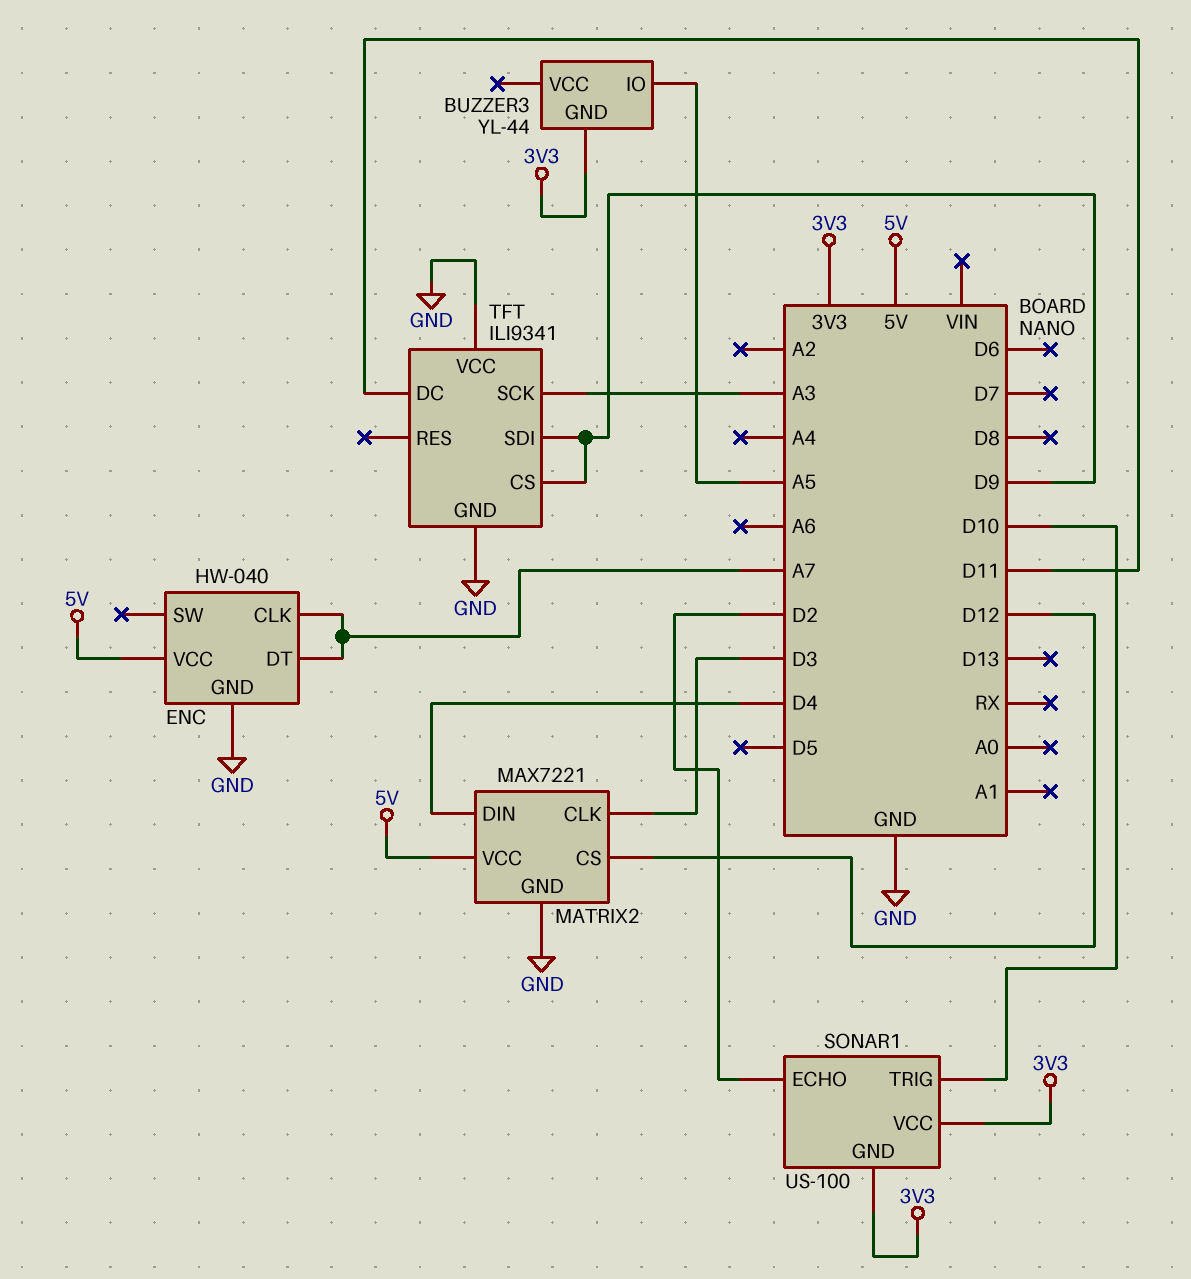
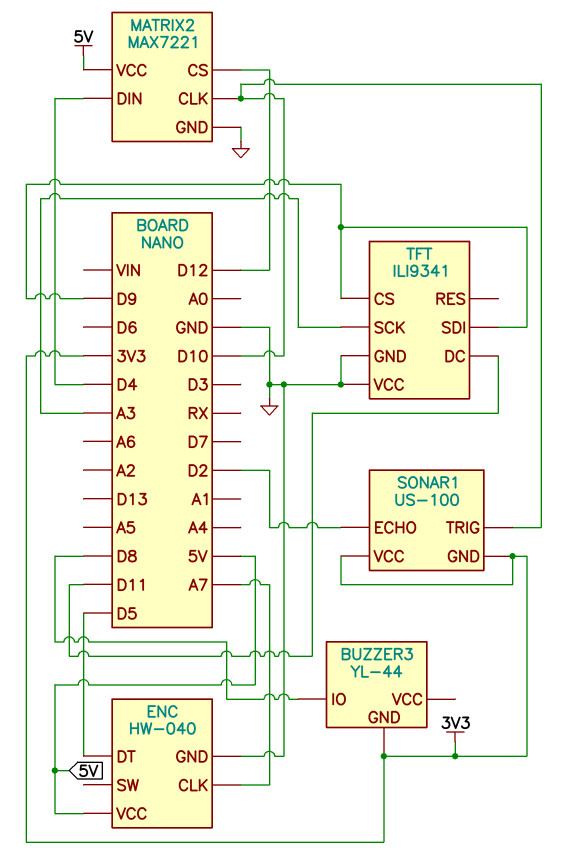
BUZZER3 pin IO: A5 -> D8
ENC pin DT: A7 -> D5
MATRIX2 pin CLK: D3 -> D10

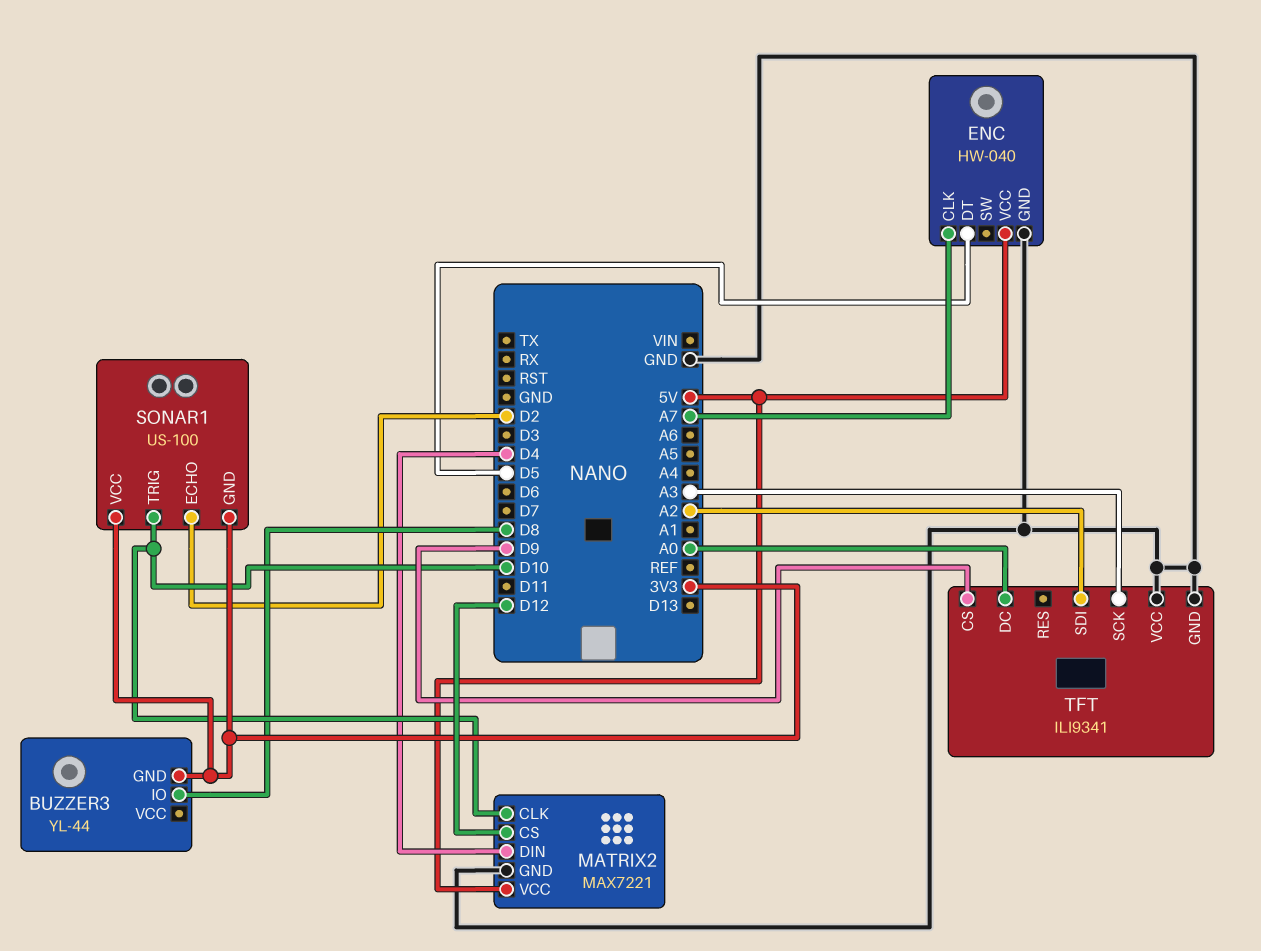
TFT pin DC: D11 -> A0
TFT pin SDI: D9 -> A2

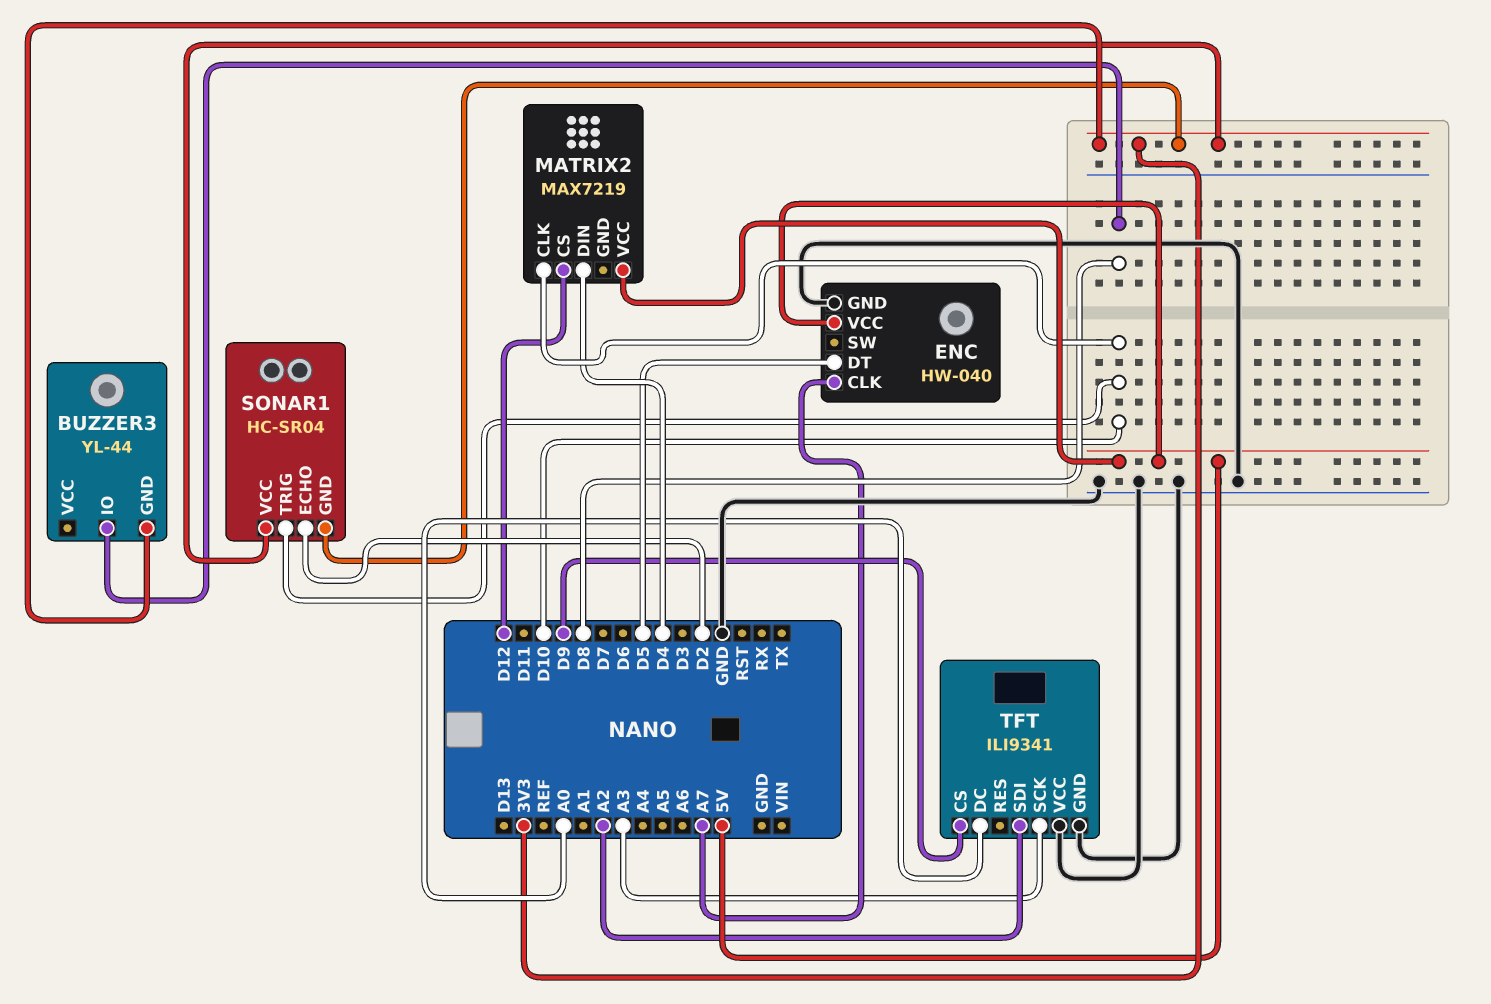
MATRIX2: MAX7221 -> MAX7219
MATRIX2 pin GND: GND -> none
SONAR1: US-100 -> HC-SR04

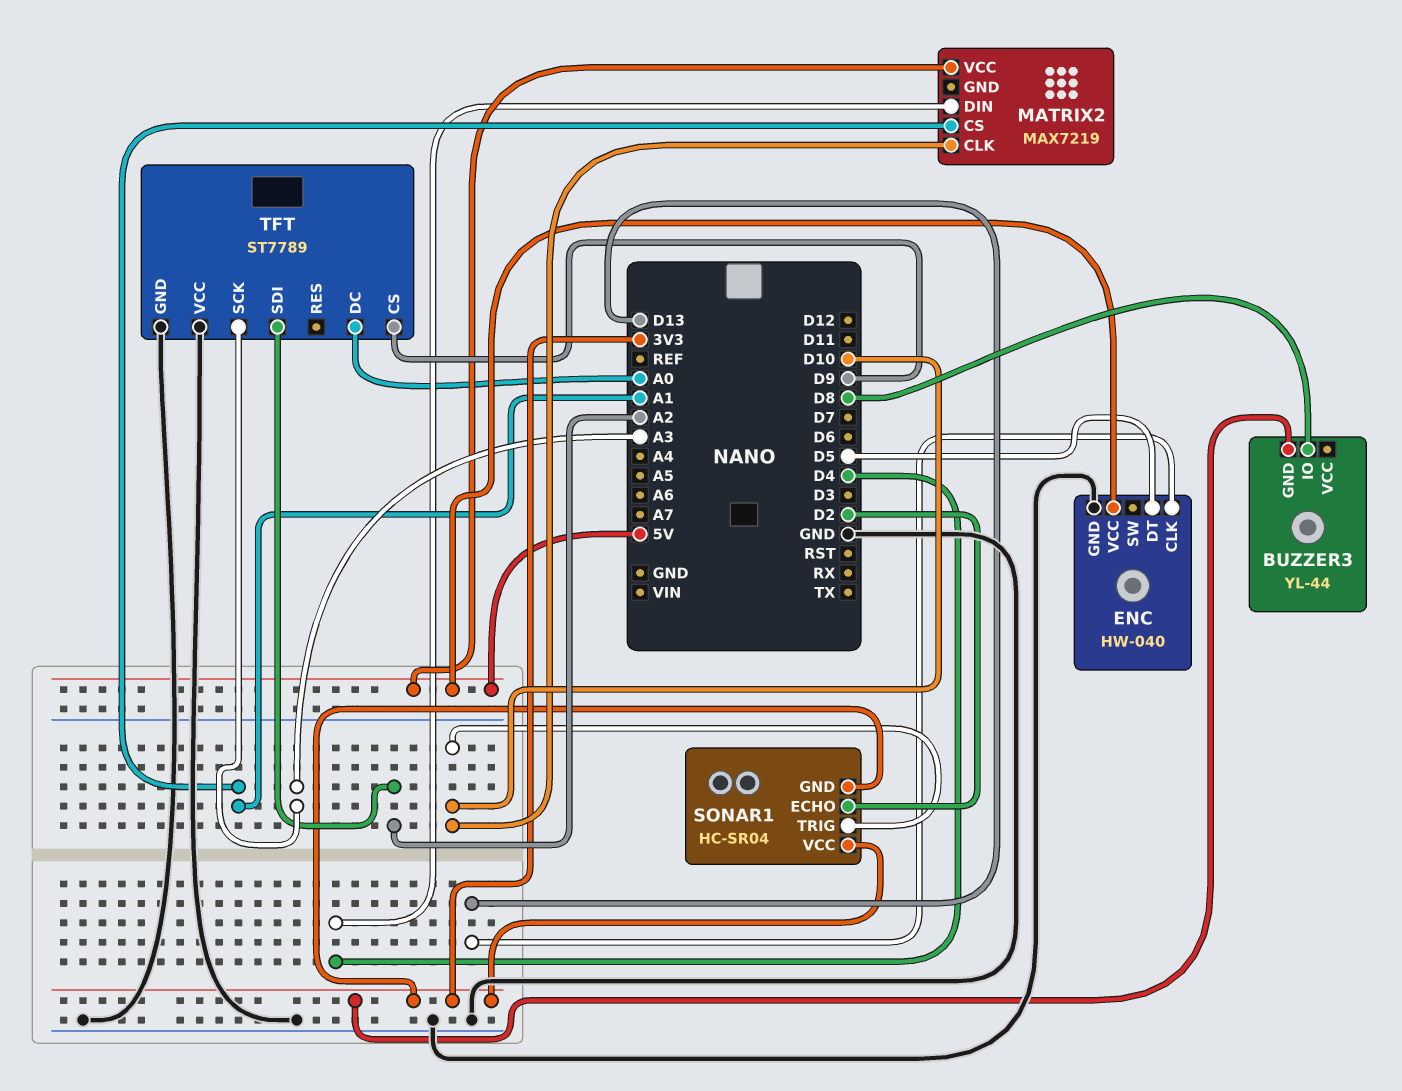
ENC pin CLK: A7 -> D13
MATRIX2 pin CS: D12 -> A1
TFT: ILI9341 -> ST7789

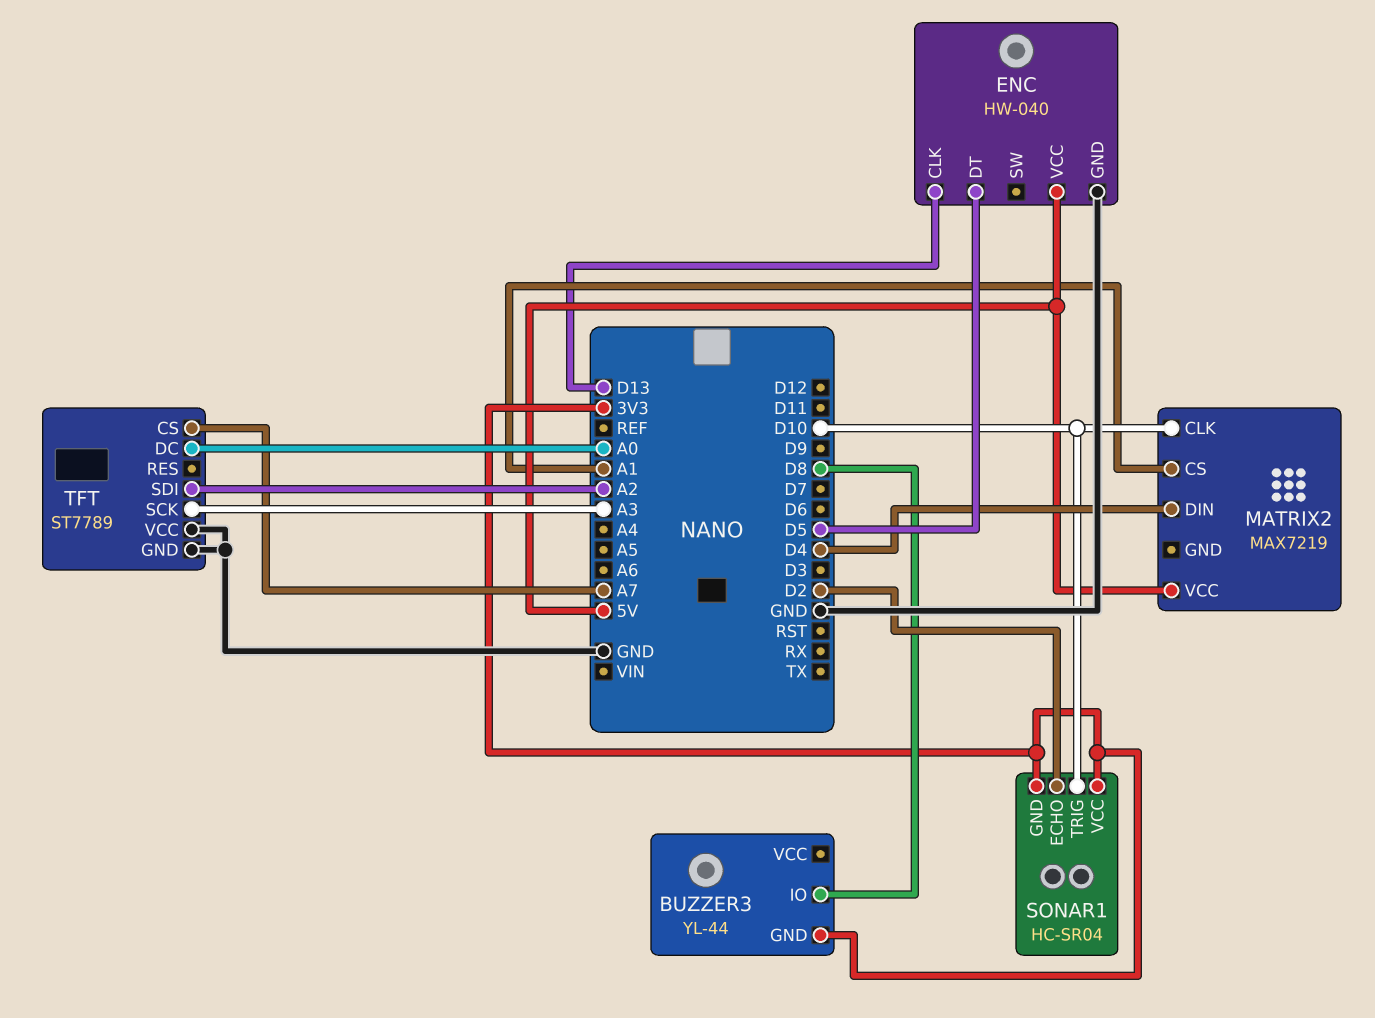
TFT pin CS: D9 -> A7

